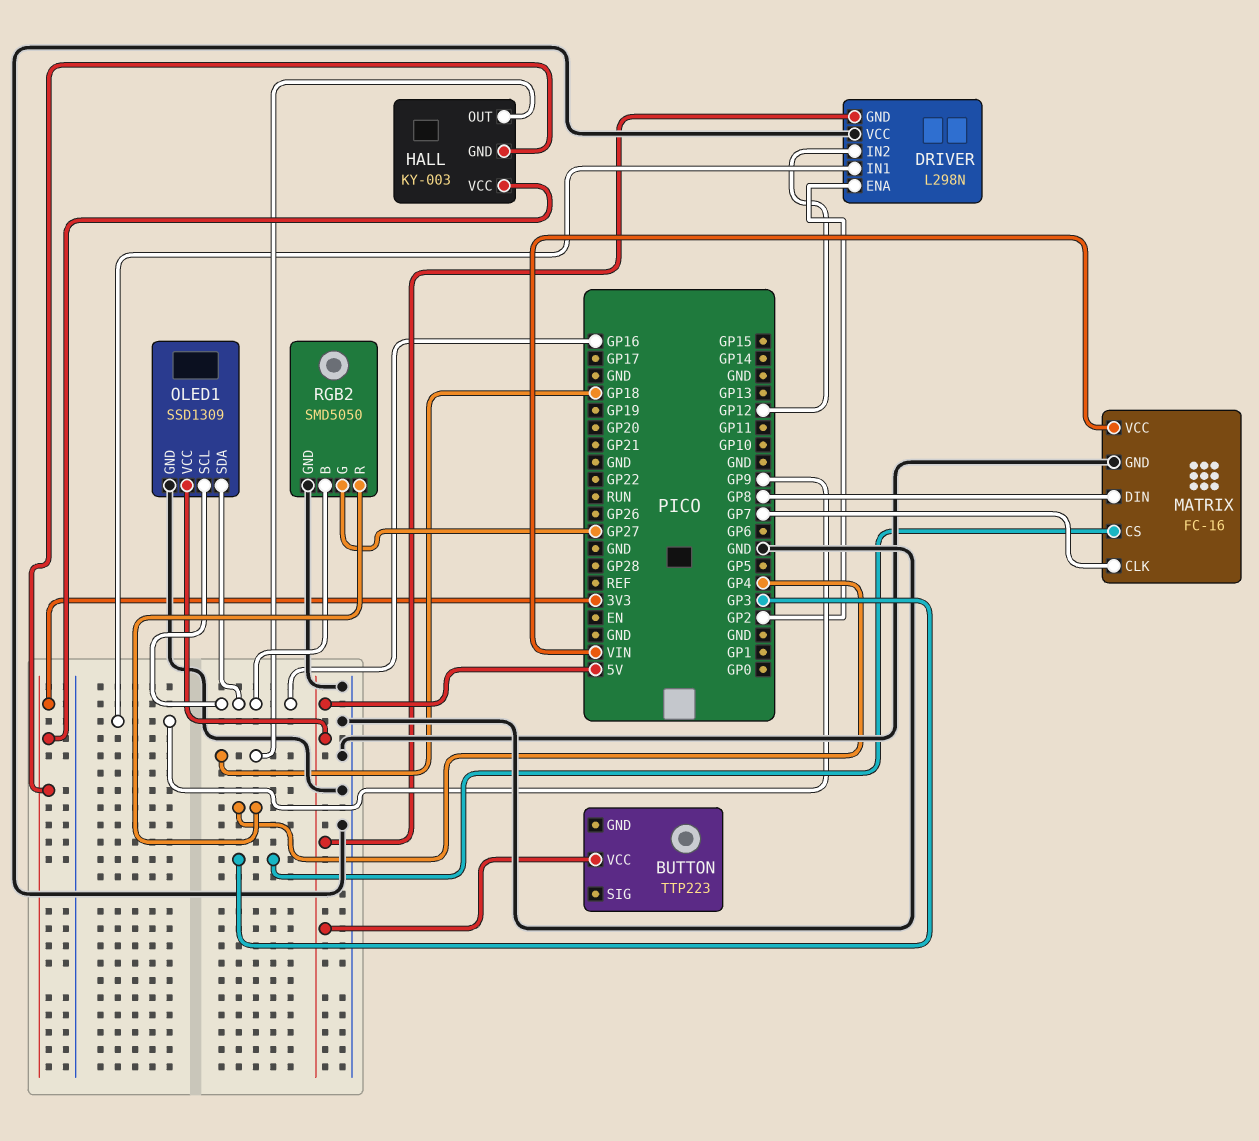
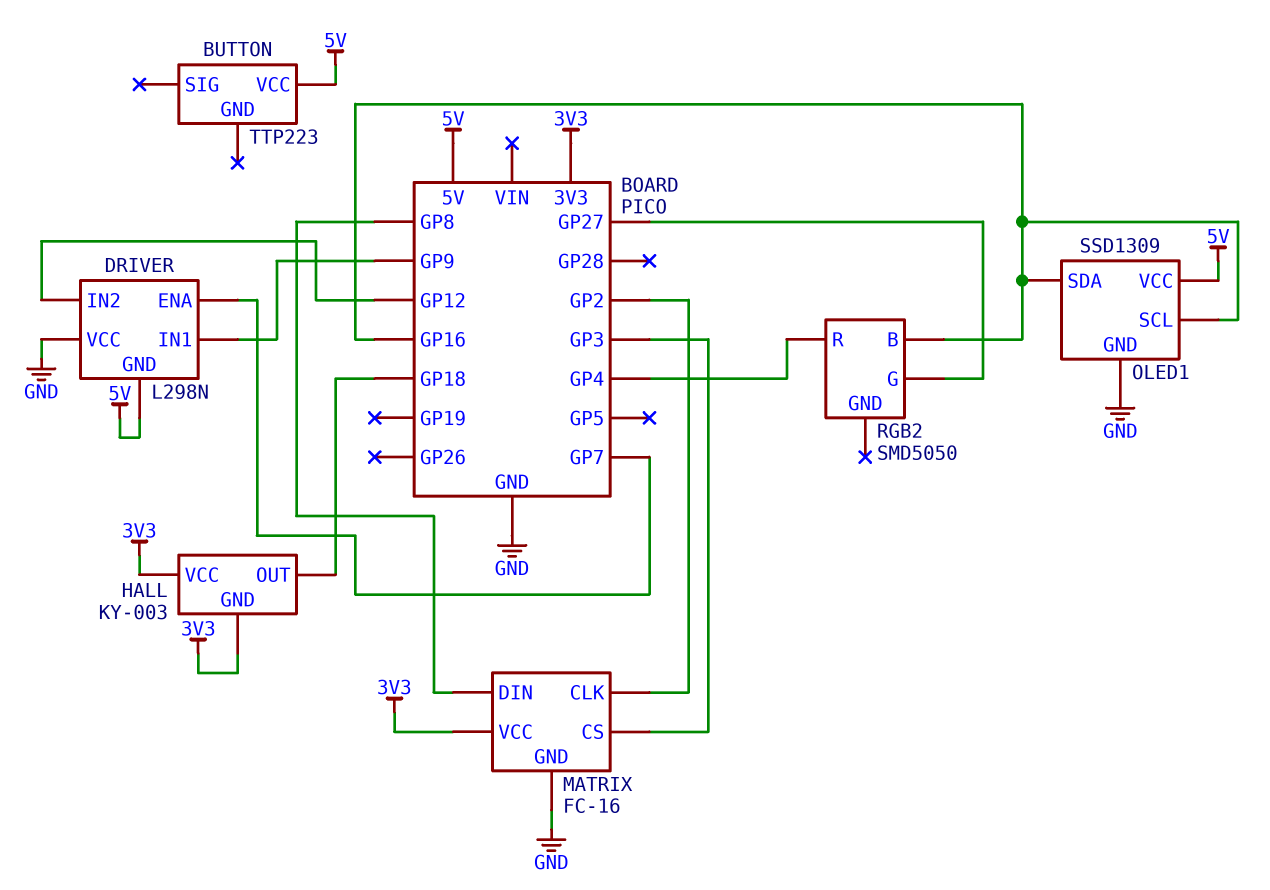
DRIVER pin ENA: GP2 -> GP7
MATRIX pin CLK: GP7 -> GP2
MATRIX pin VCC: VIN -> 3V3
RGB2 pin GND: GND -> none

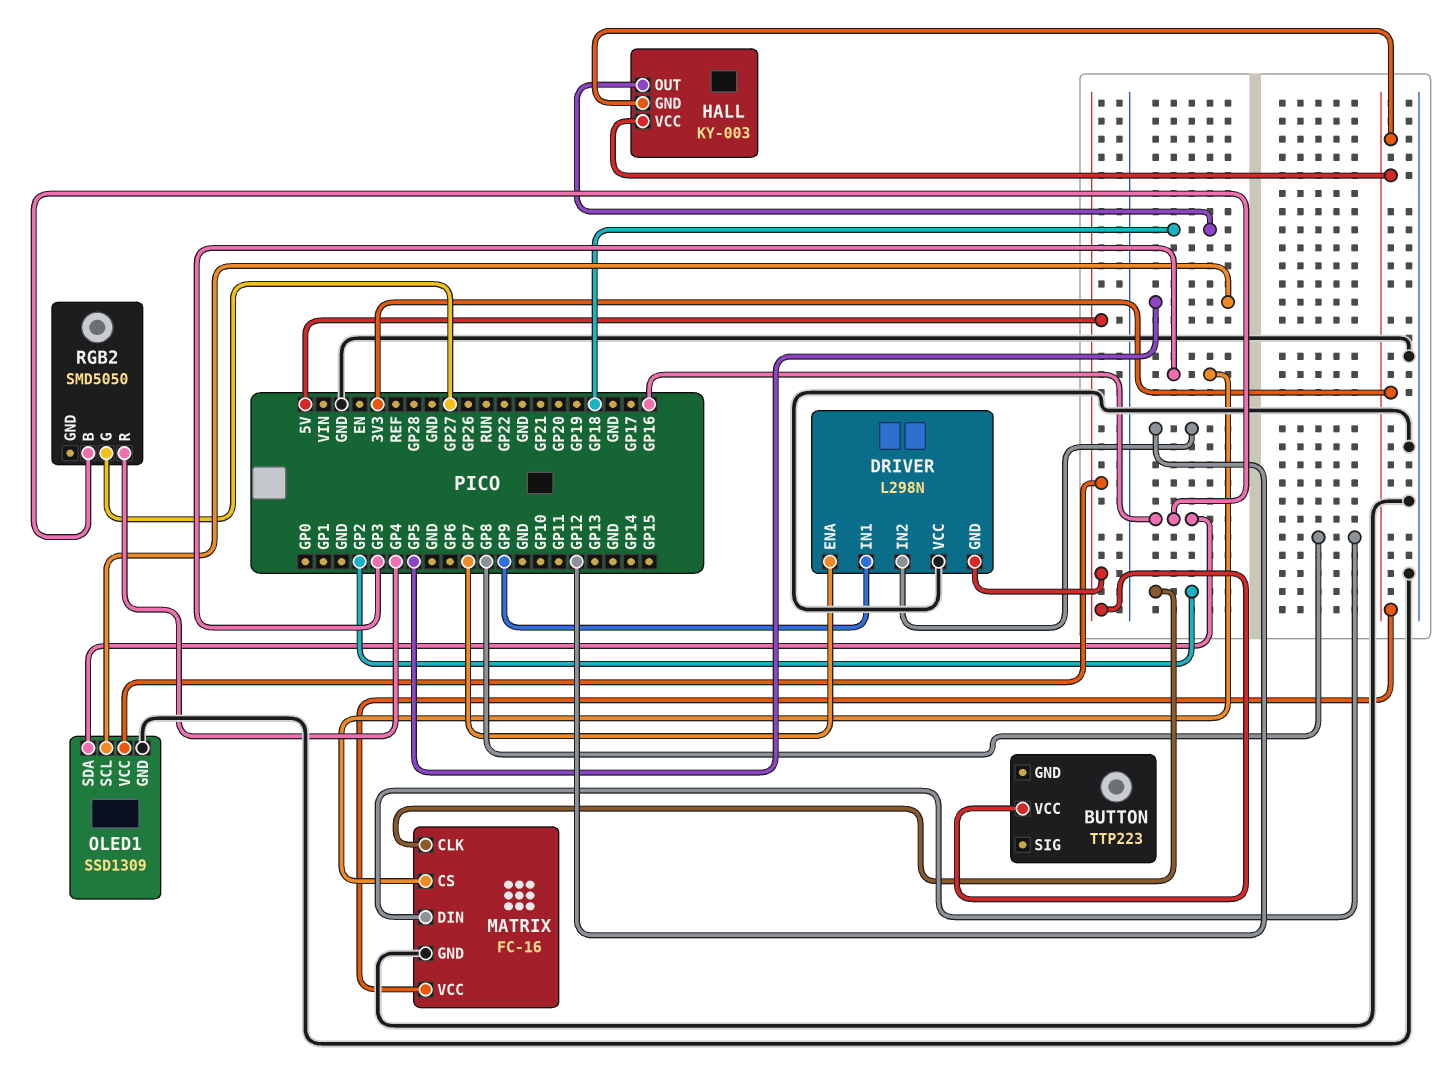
OLED1 pin SCL: GP16 -> GP5

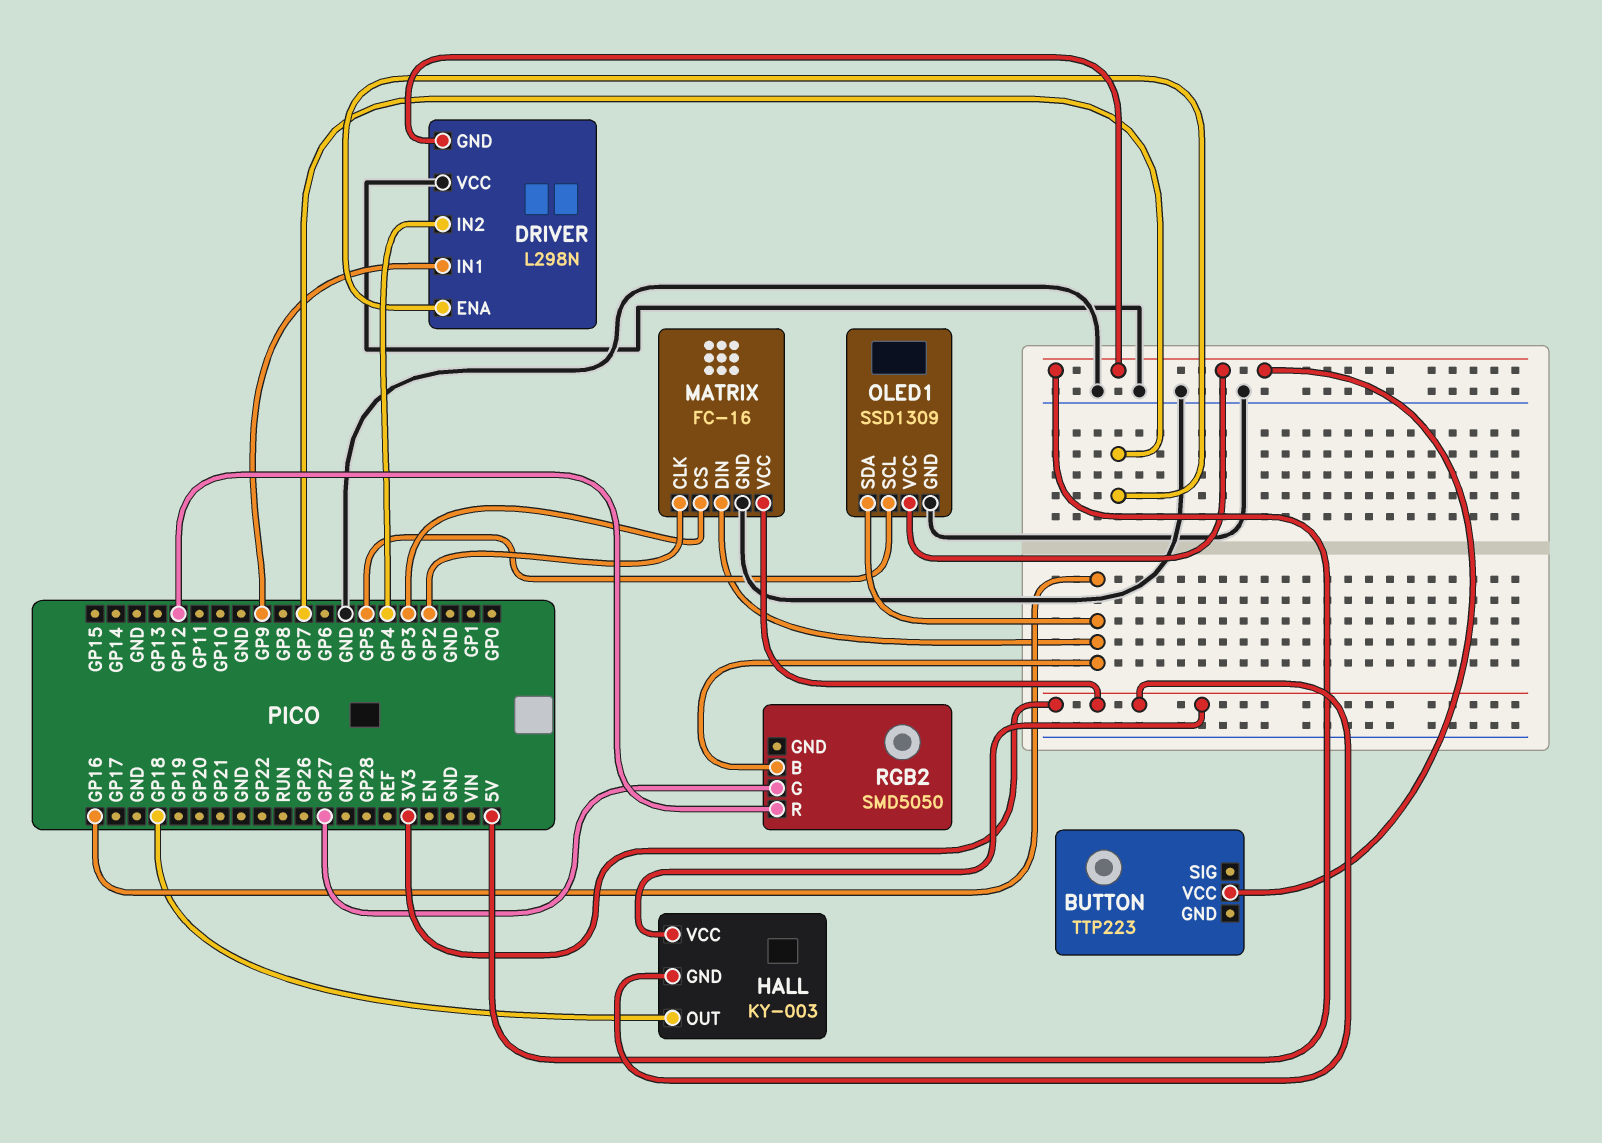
DRIVER pin IN2: GP12 -> GP4
MATRIX pin DIN: GP8 -> GP16
RGB2 pin R: GP4 -> GP12

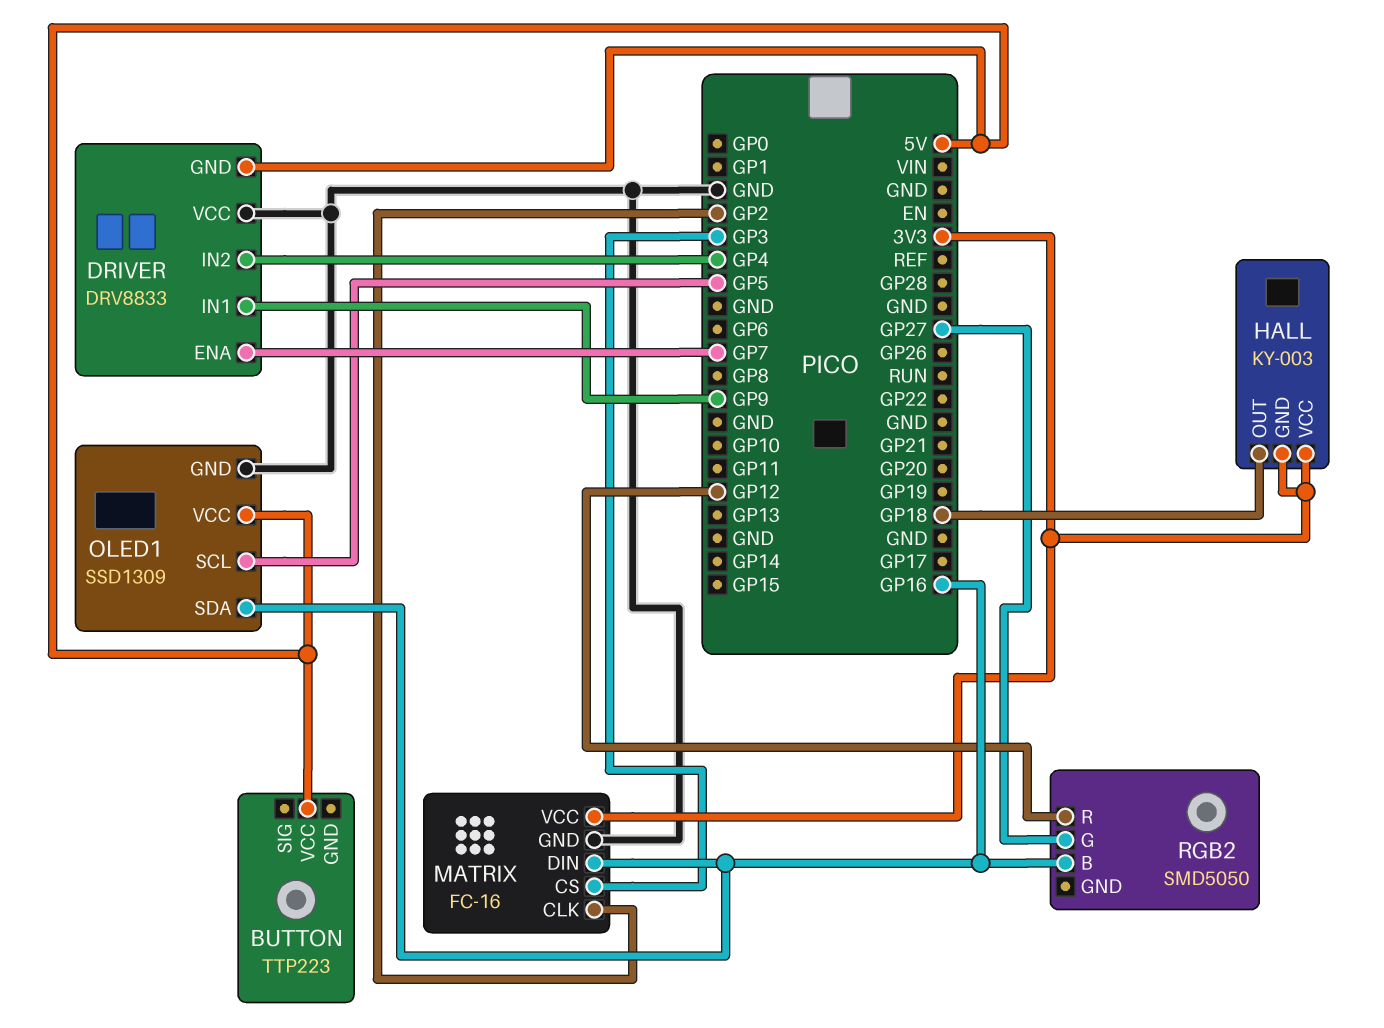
DRIVER: L298N -> DRV8833

